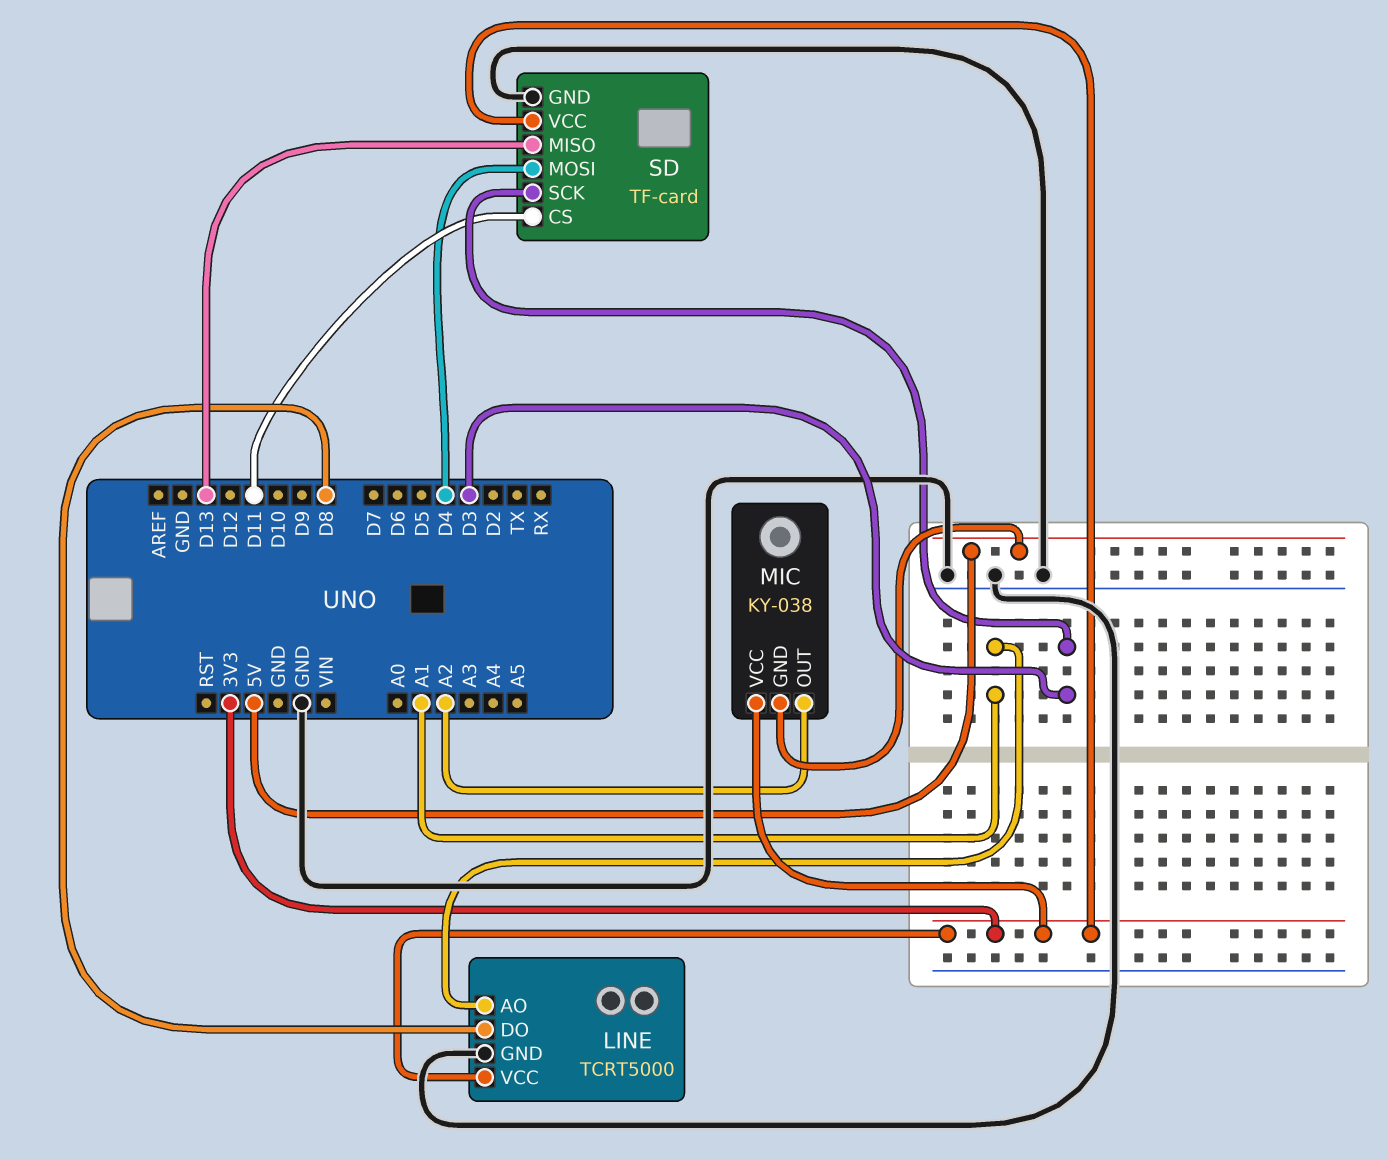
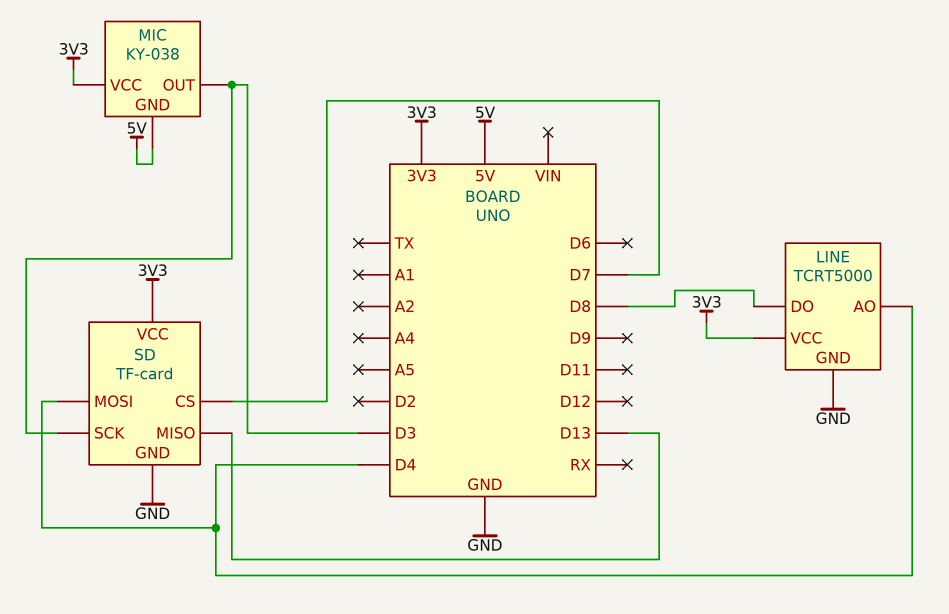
LINE pin AO: A1 -> D4
MIC pin OUT: A2 -> D3
SD pin CS: D11 -> D7

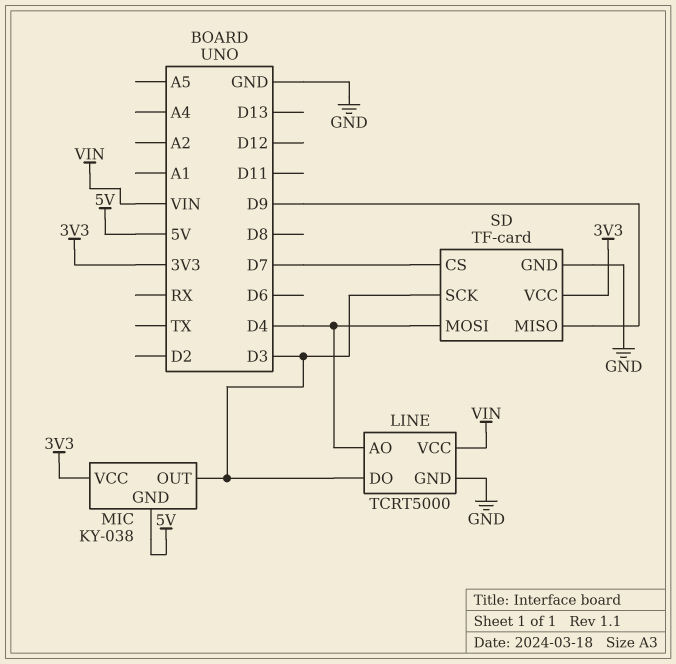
LINE pin DO: D8 -> D3
LINE pin VCC: 3V3 -> VIN
SD pin MISO: D13 -> D9

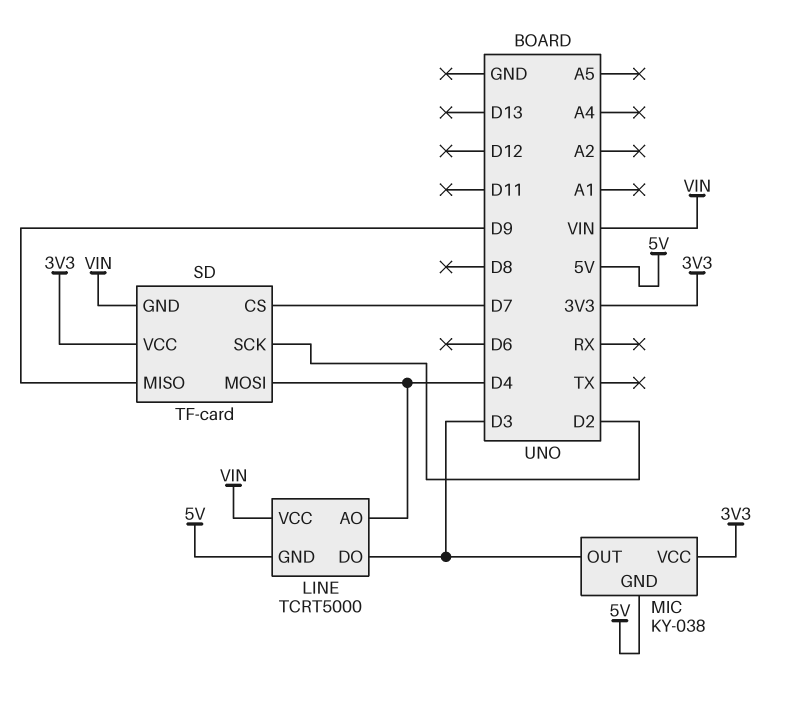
LINE pin GND: GND -> 5V
SD pin GND: GND -> VIN
SD pin SCK: D3 -> D2

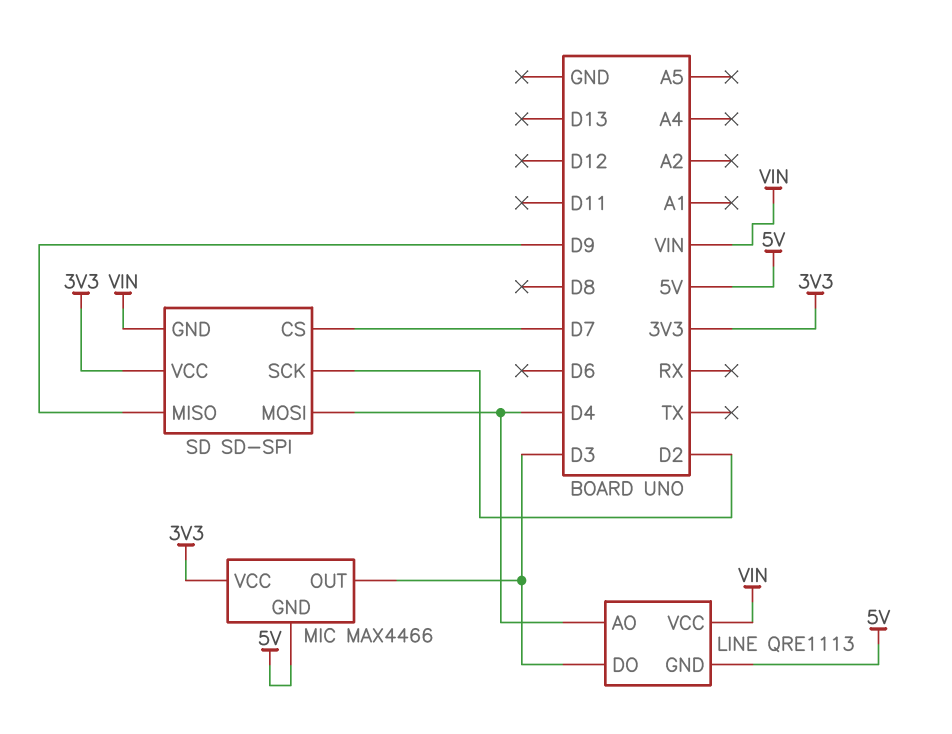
LINE: TCRT5000 -> QRE1113
MIC: KY-038 -> MAX4466
SD: TF-card -> SD-SPI

